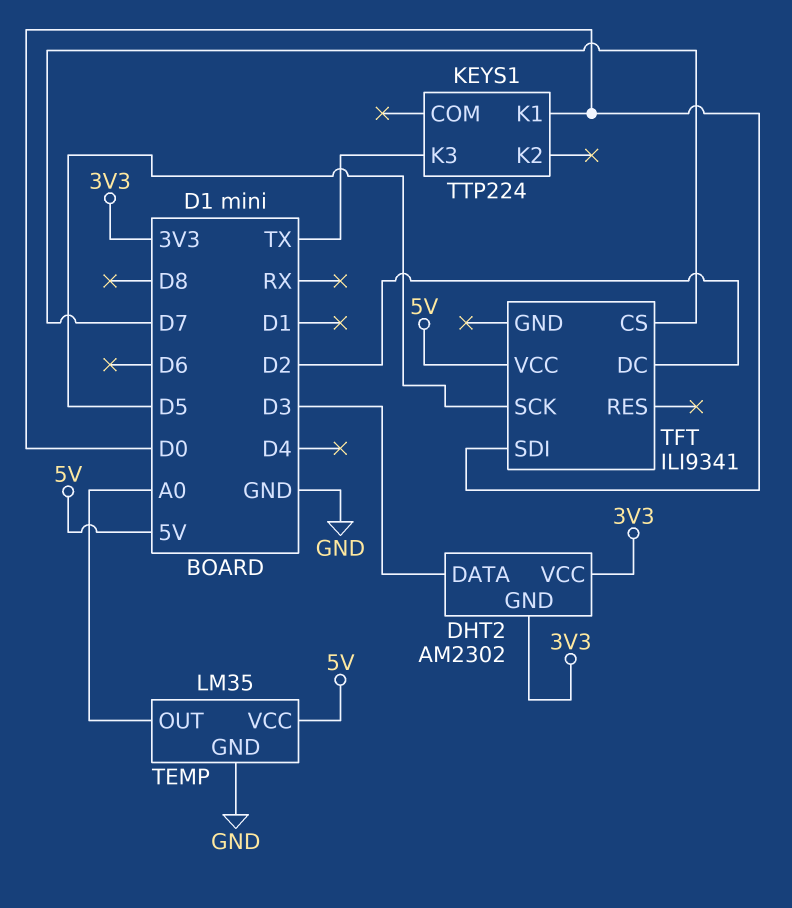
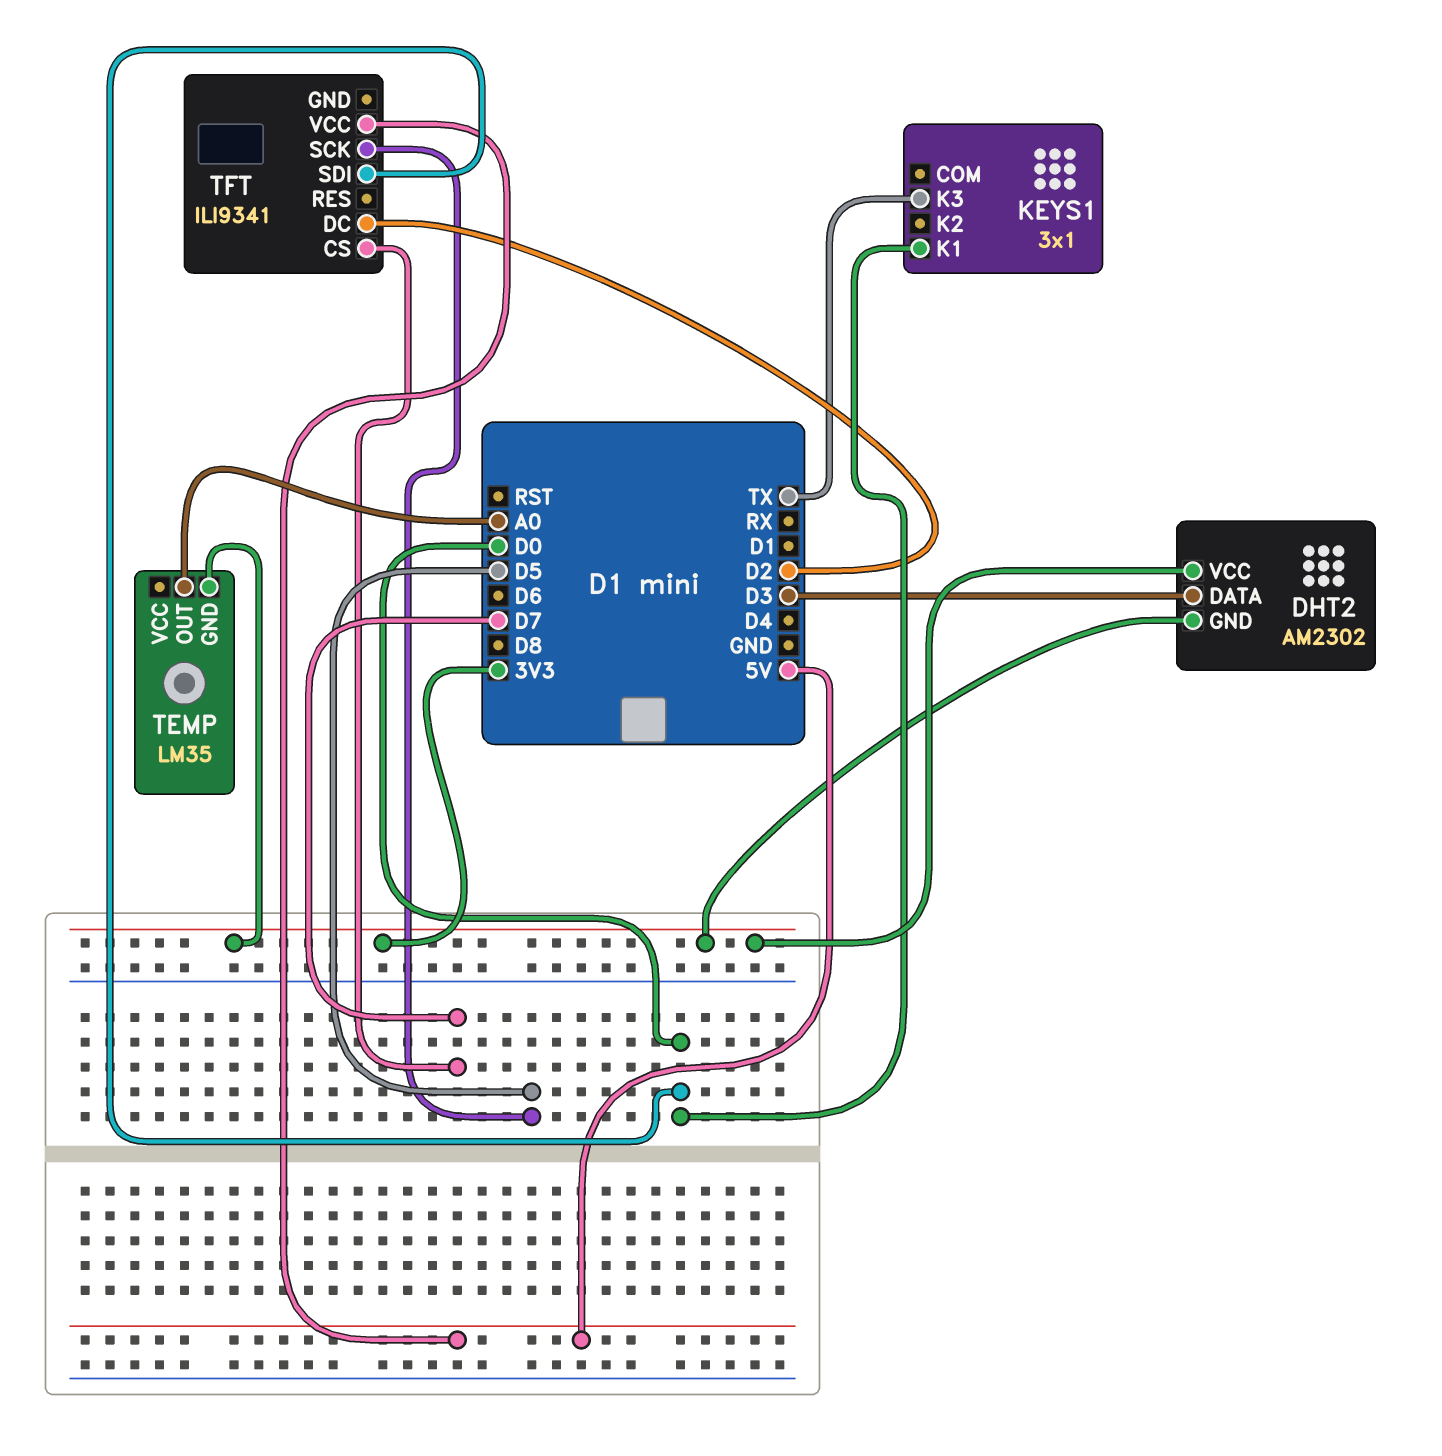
KEYS1: TTP224 -> 3x1
TEMP pin GND: GND -> 3V3
TEMP pin VCC: 5V -> none

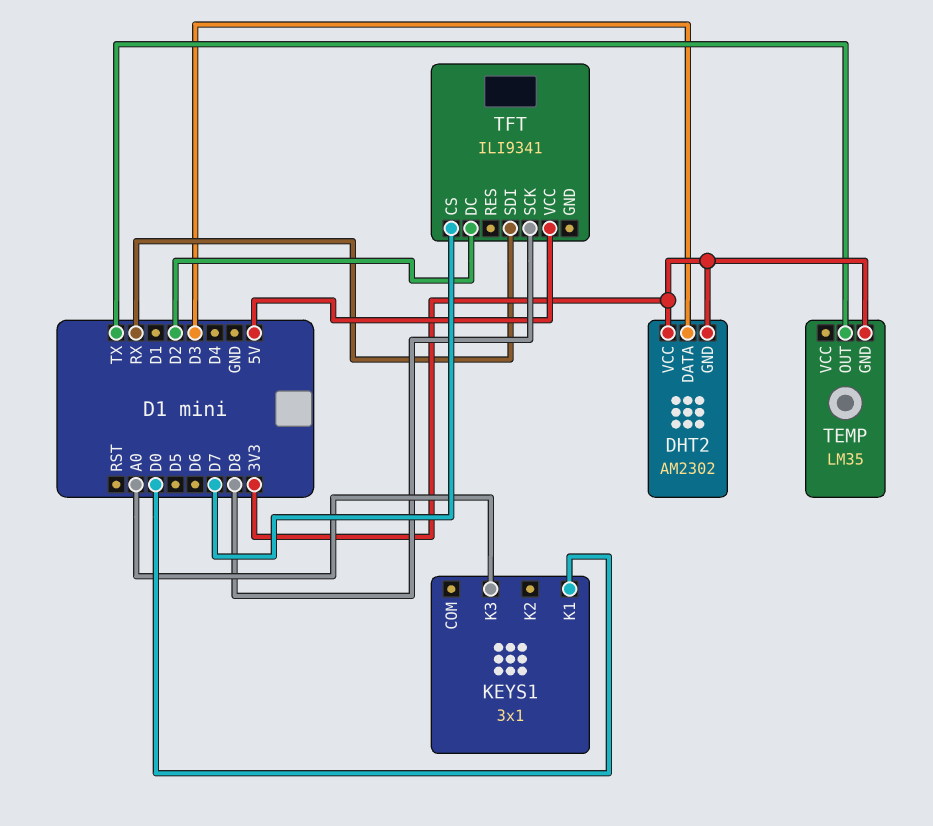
KEYS1 pin K3: TX -> A0
TEMP pin OUT: A0 -> TX
TFT pin SCK: D5 -> D8
TFT pin SDI: D0 -> RX

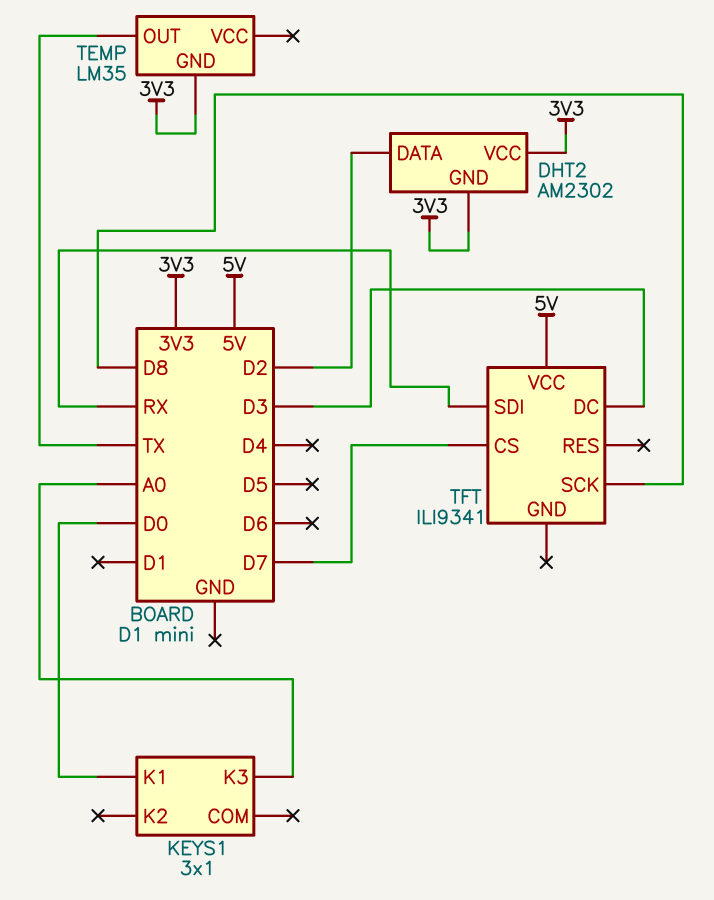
DHT2 pin DATA: D3 -> D2
TFT pin DC: D2 -> D3

